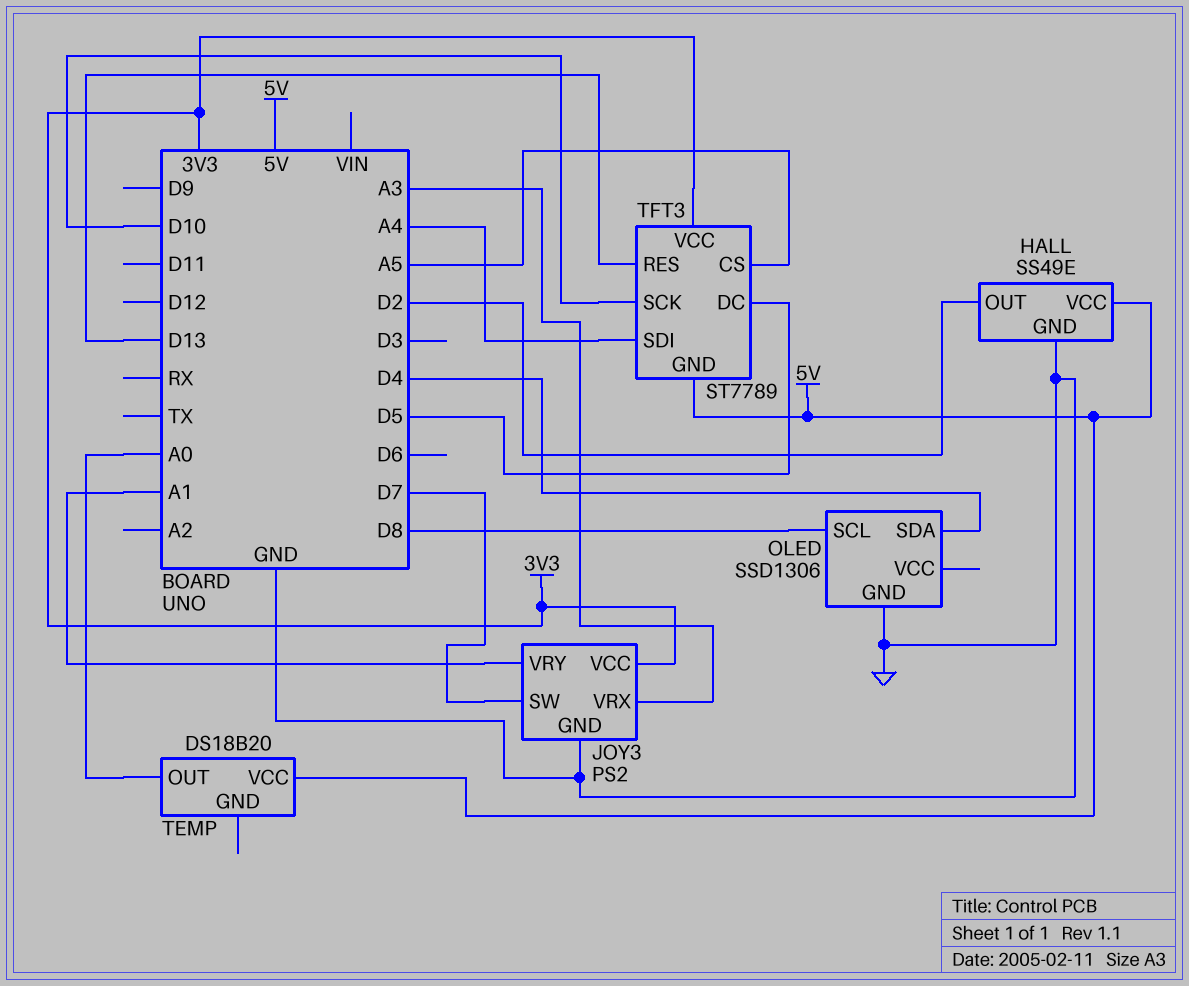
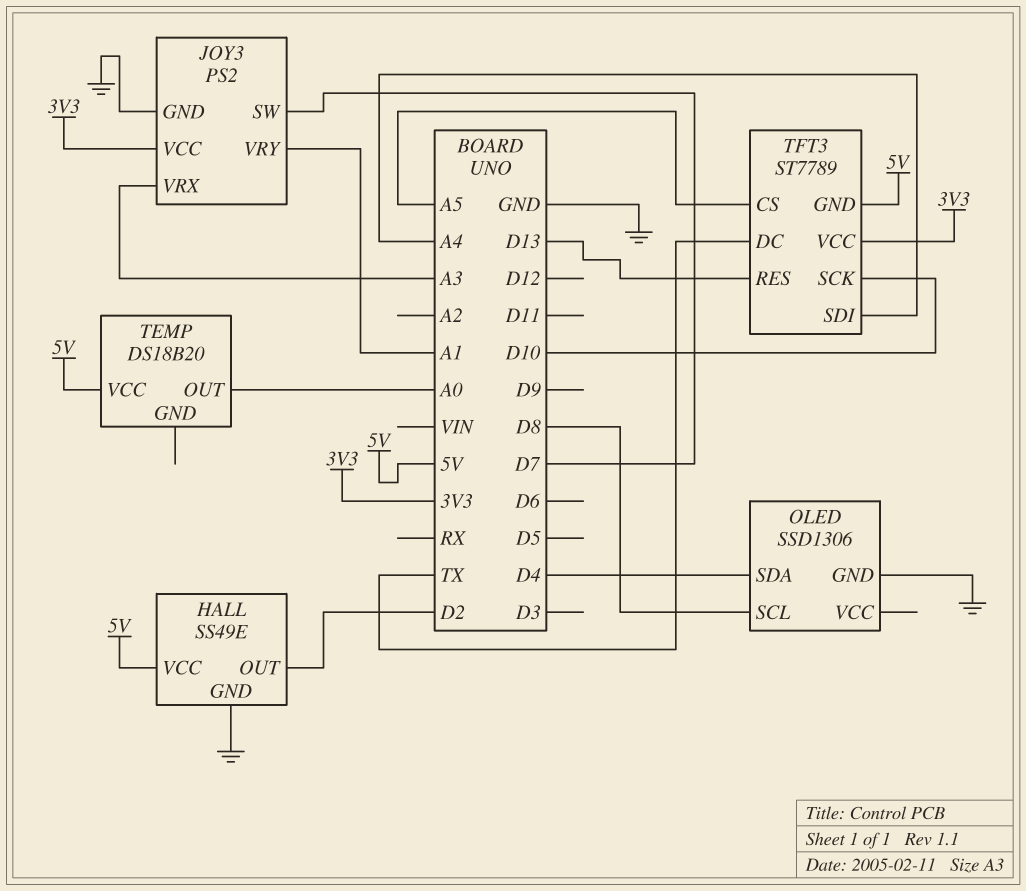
TFT3 pin DC: D5 -> TX

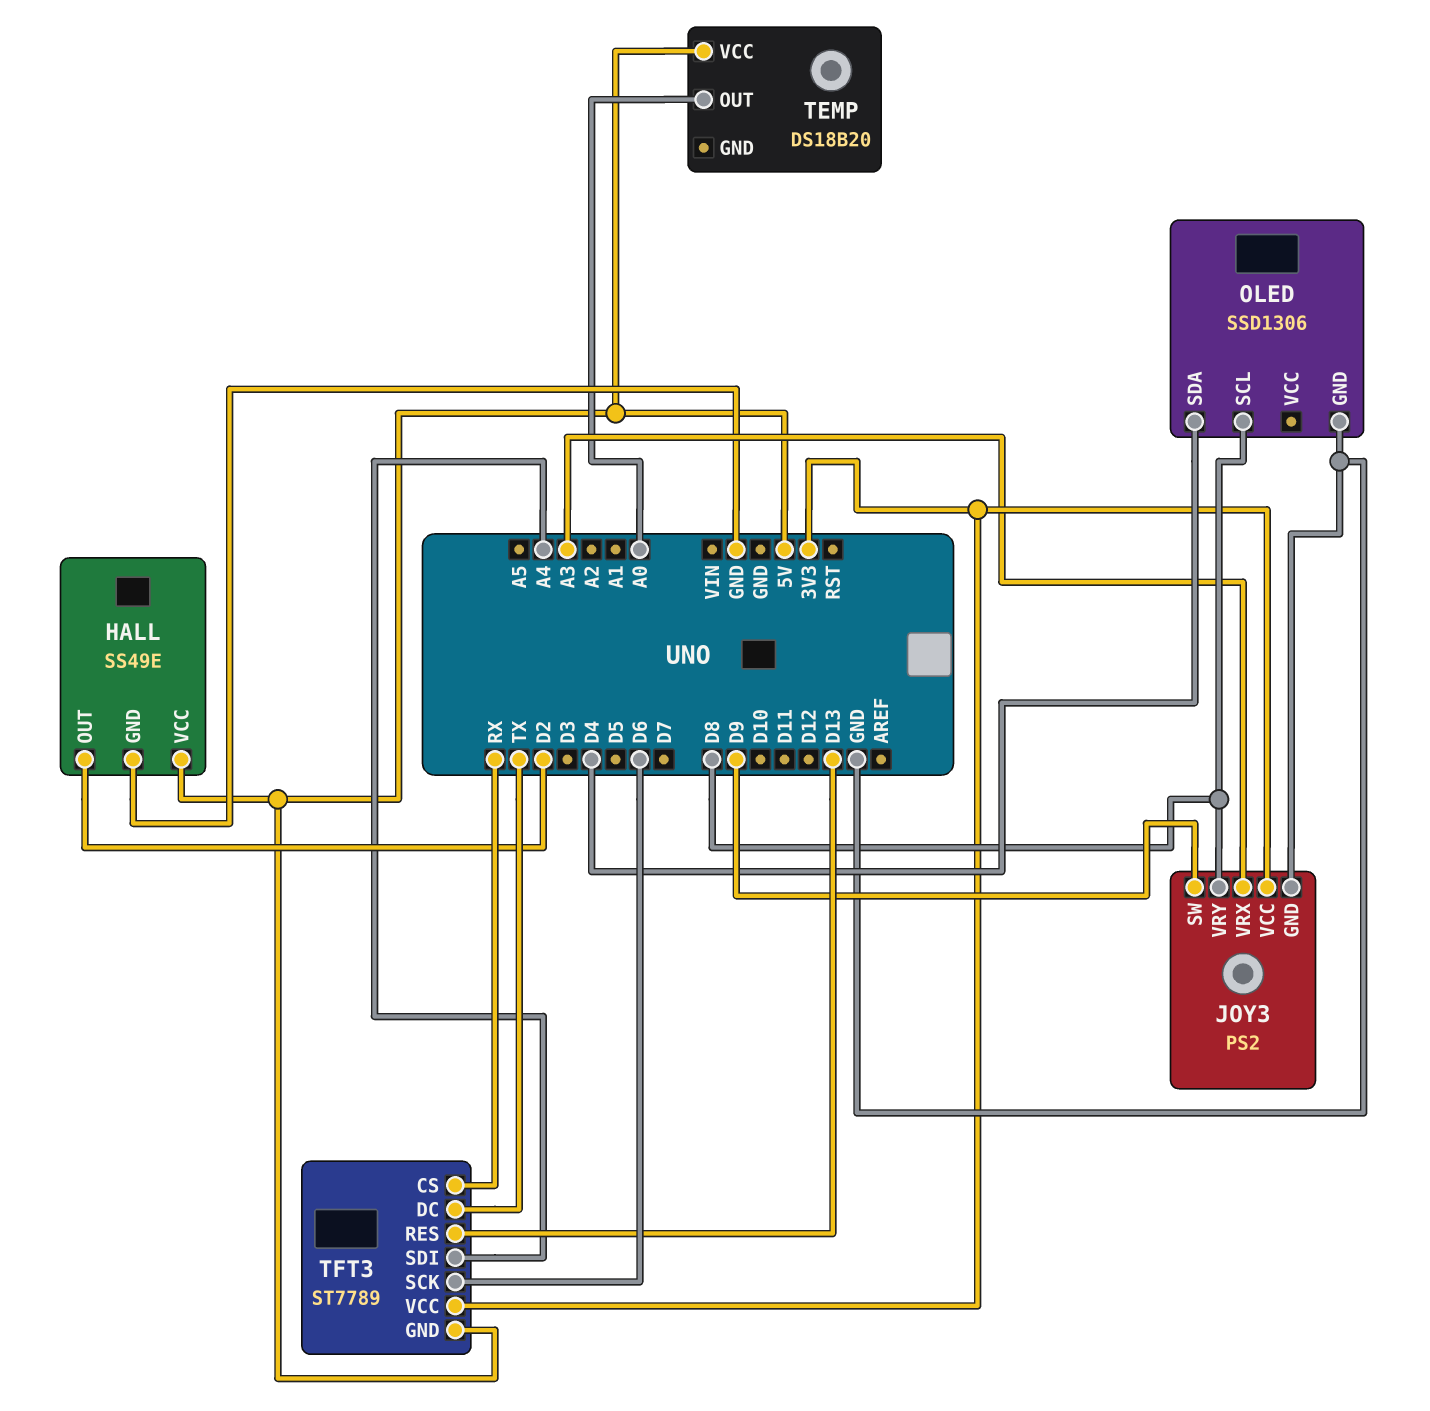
JOY3 pin SW: D7 -> D9
JOY3 pin VRY: A1 -> D8
TFT3 pin CS: A5 -> RX
TFT3 pin SCK: D10 -> D6

